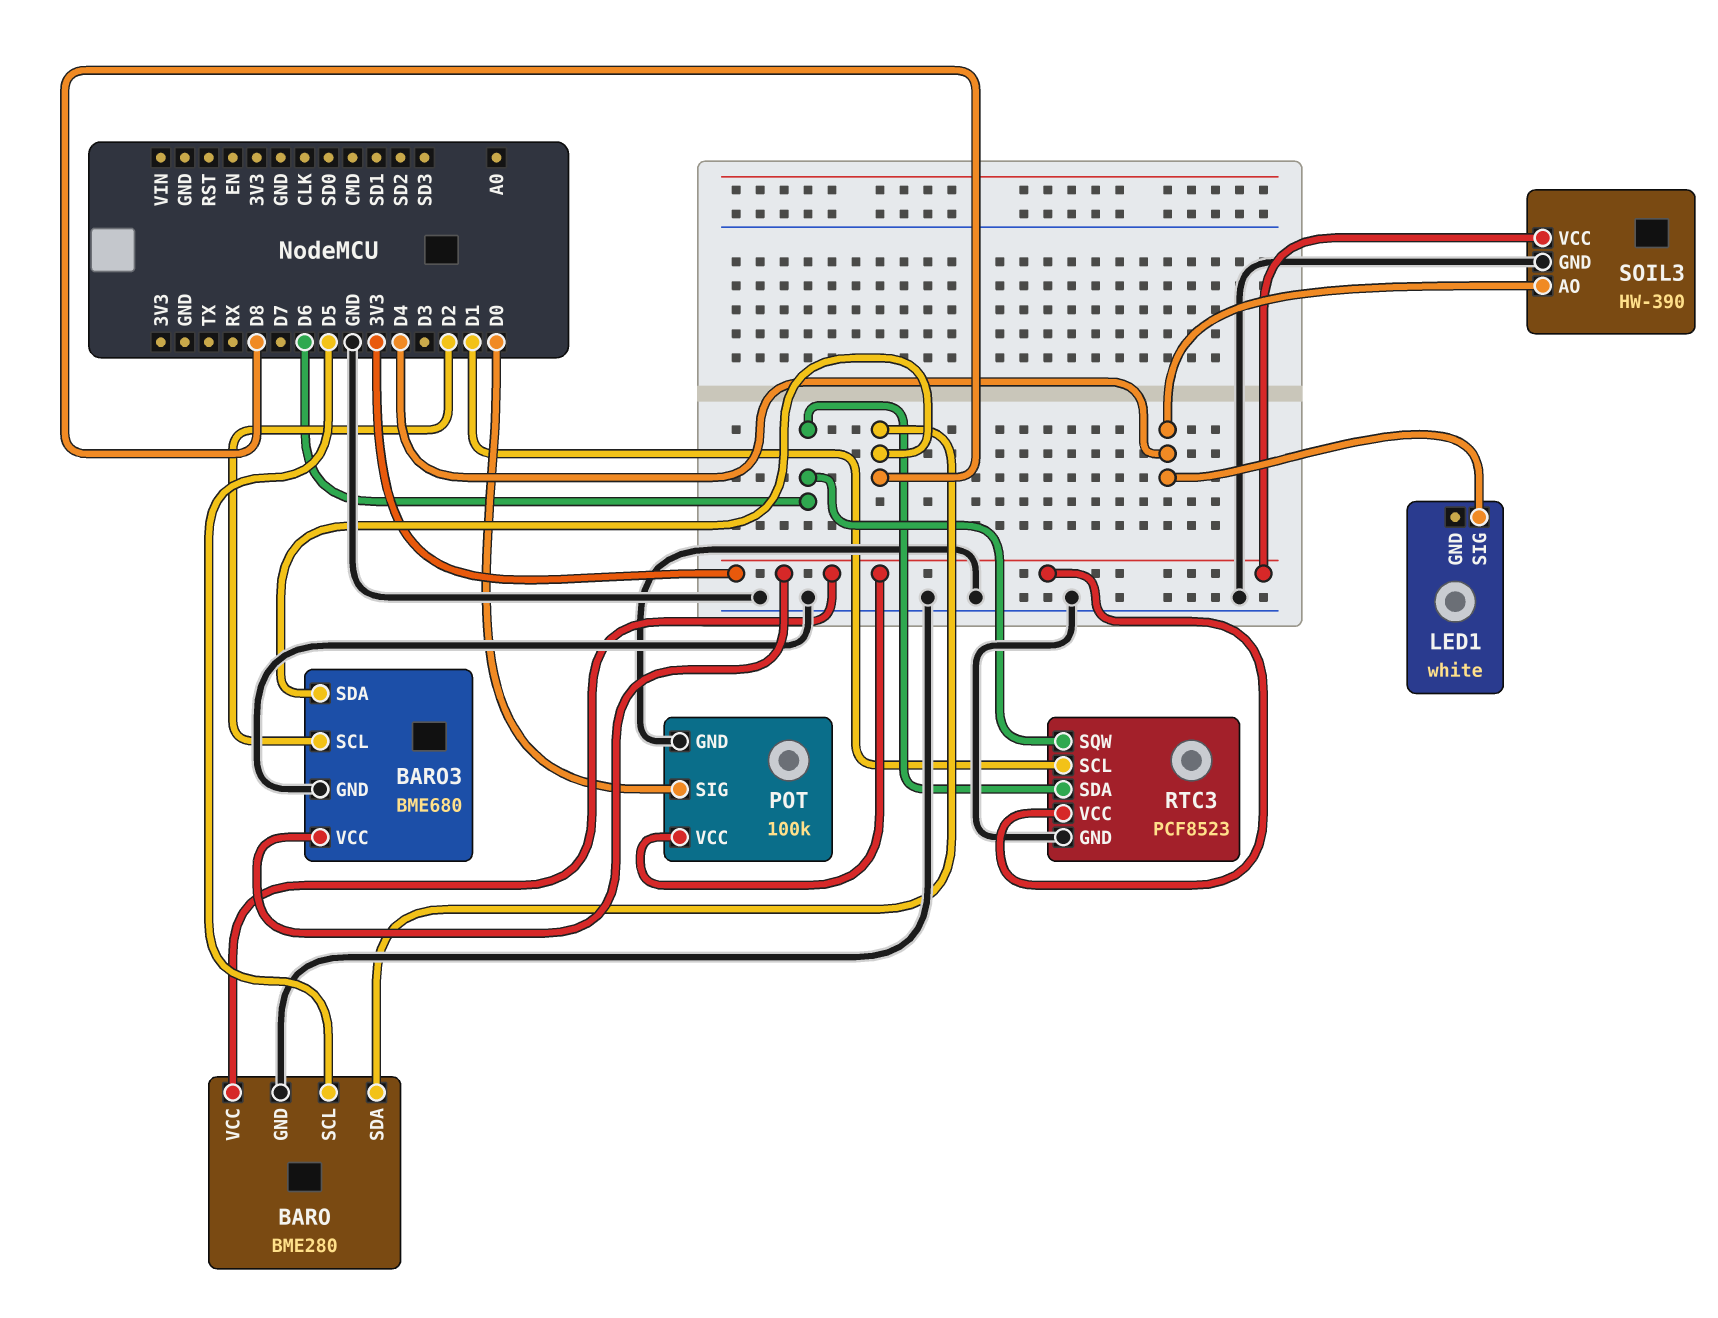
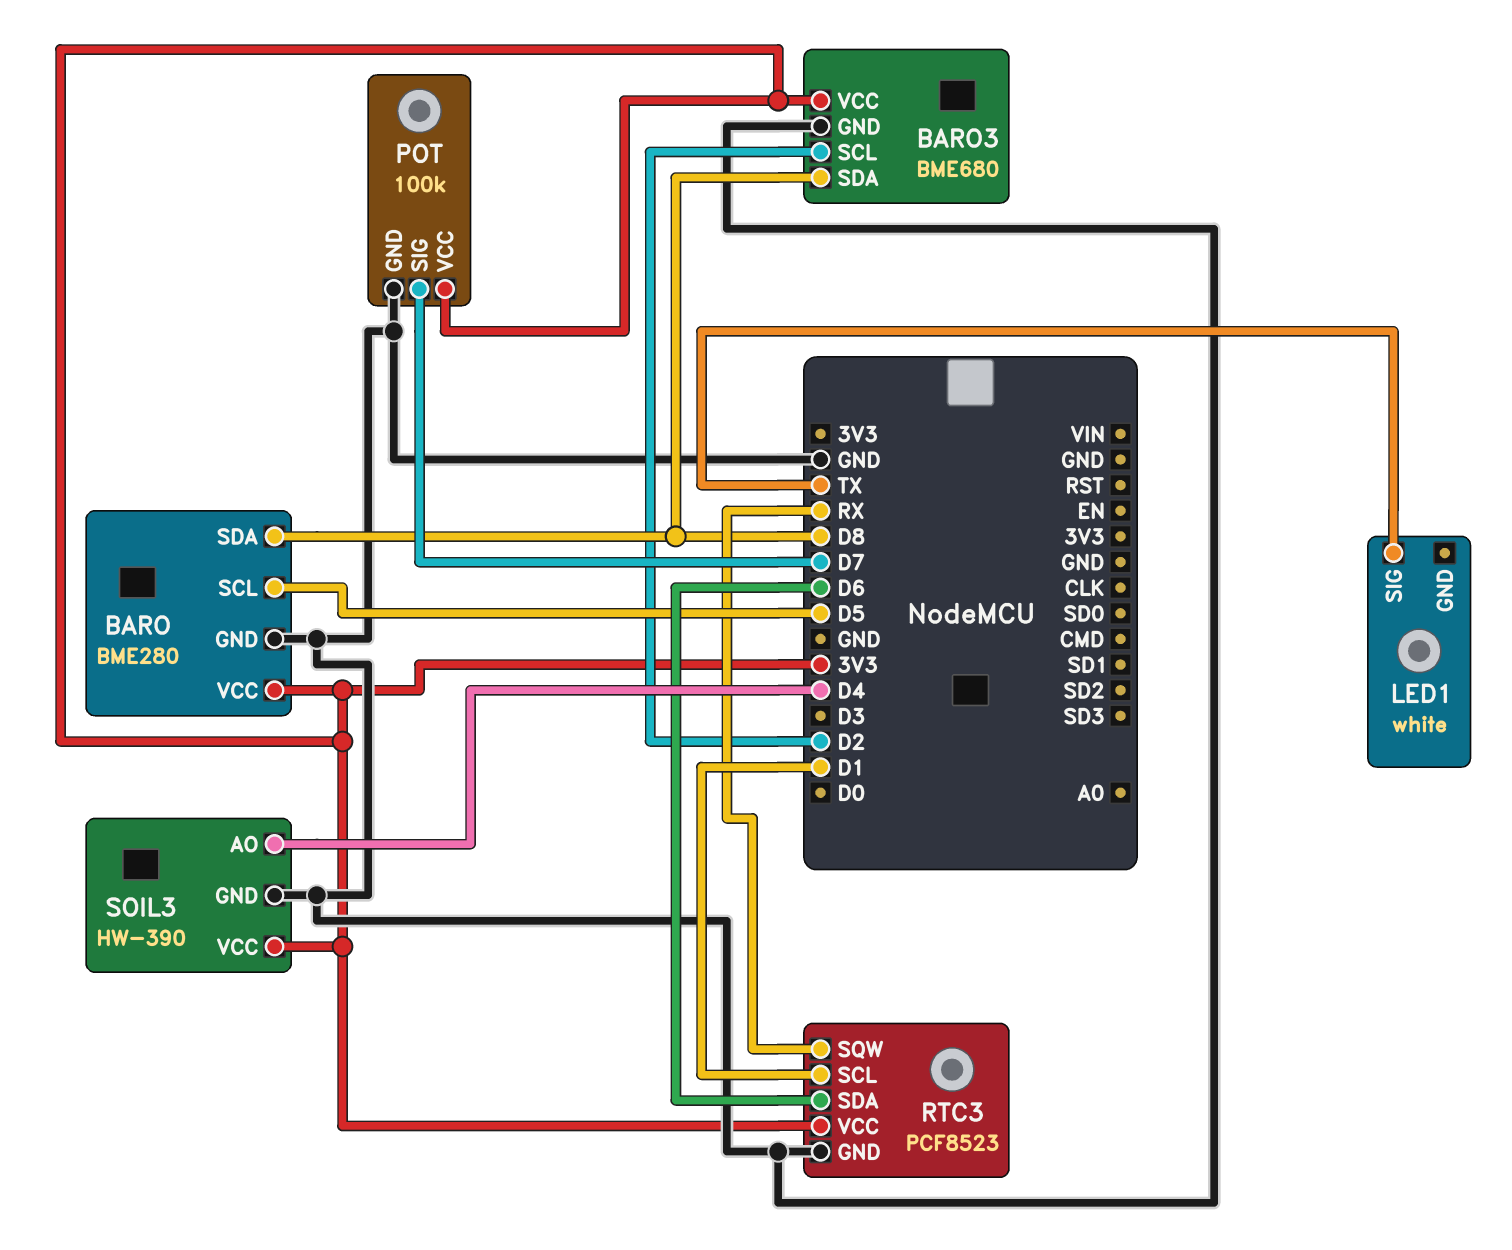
LED1 pin SIG: D4 -> TX
POT pin SIG: D0 -> D7
RTC3 pin SQW: D6 -> RX

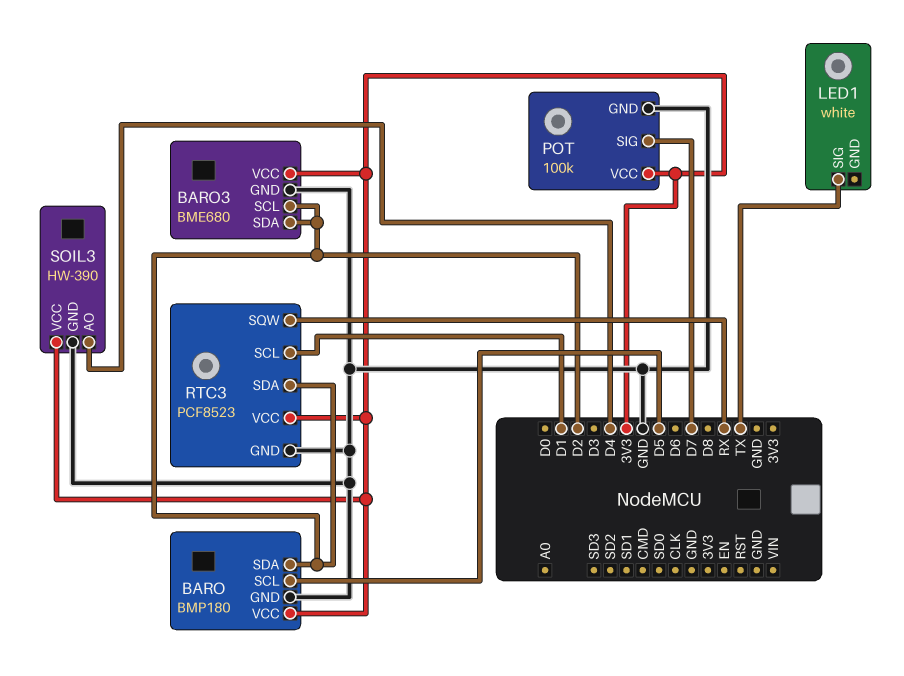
BARO: BME280 -> BMP180
BARO pin SDA: D8 -> D2
BARO3 pin SDA: D8 -> D2
RTC3 pin SDA: D6 -> D2

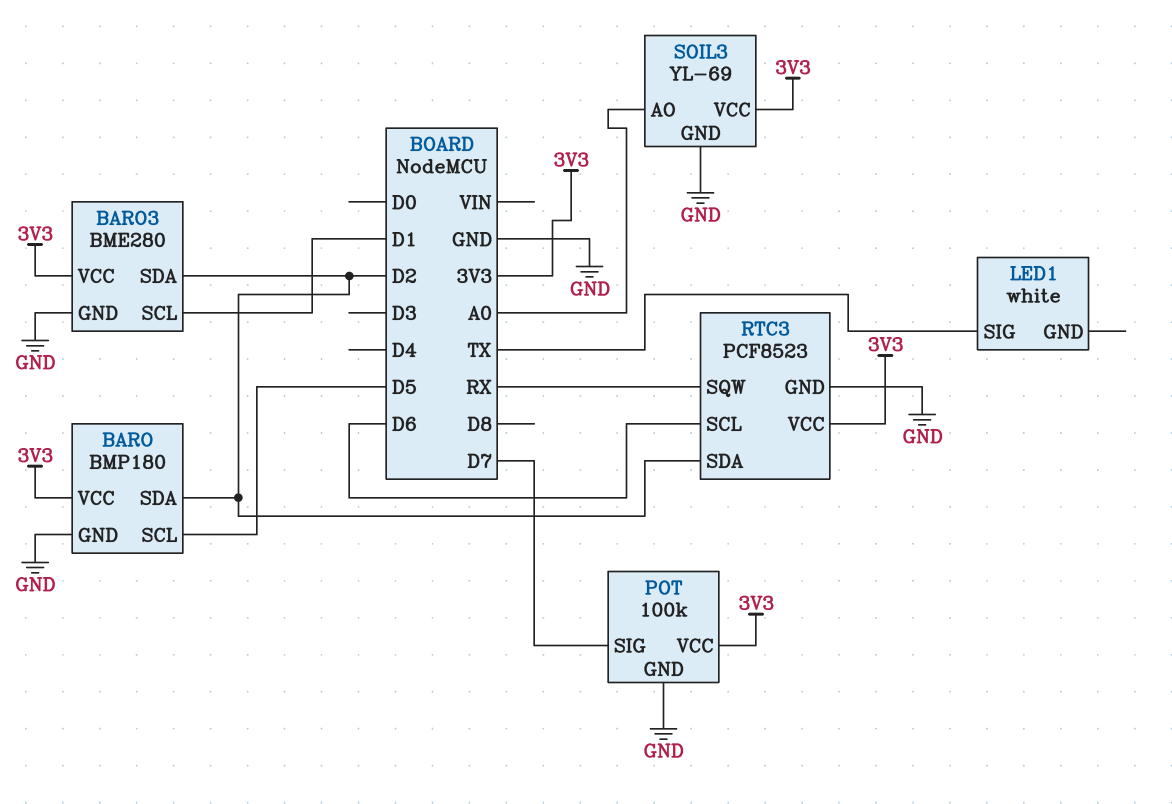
BARO3: BME680 -> BME280
BARO3 pin SCL: D2 -> D1
RTC3 pin SCL: D1 -> D6
SOIL3: HW-390 -> YL-69
SOIL3 pin AO: D4 -> A0

